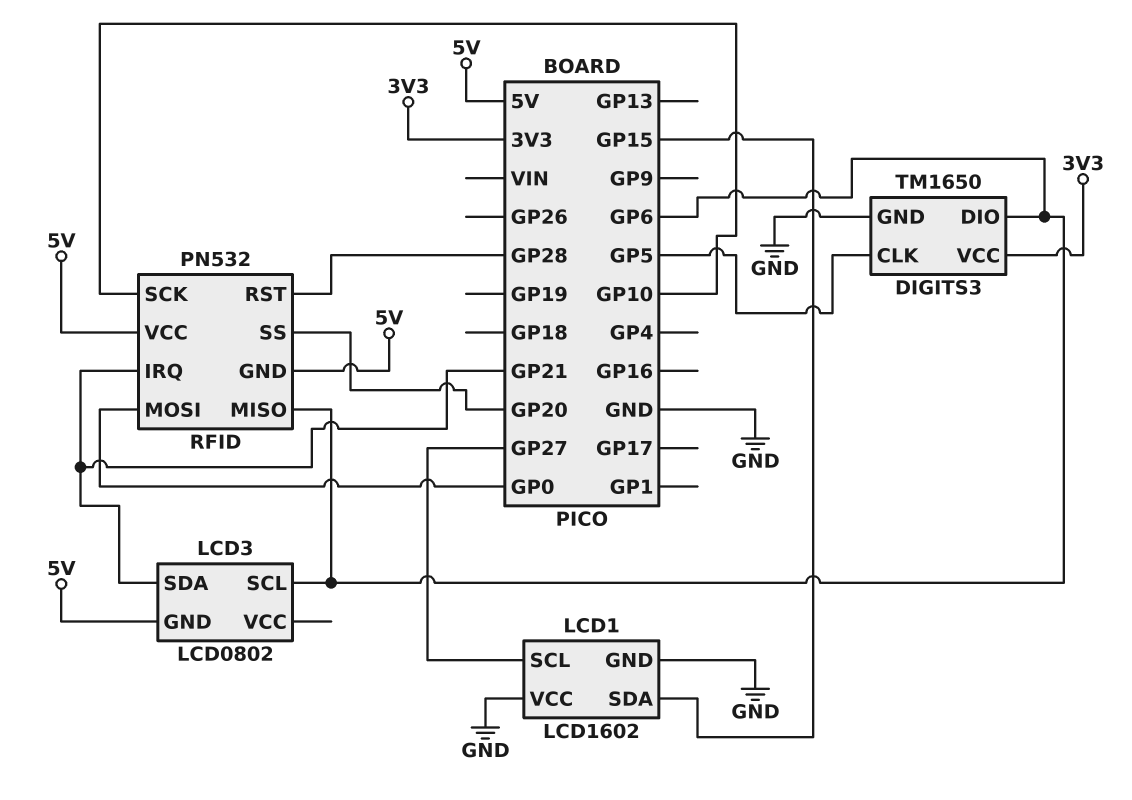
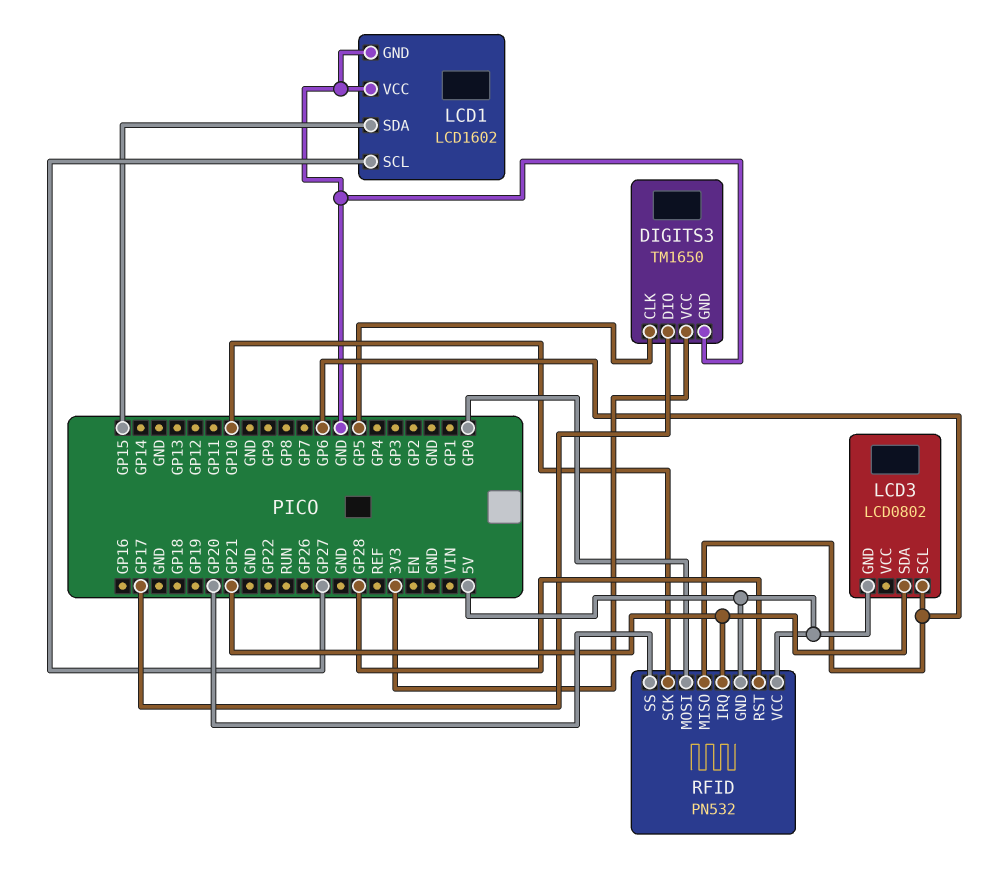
DIGITS3 pin DIO: GP6 -> GP17

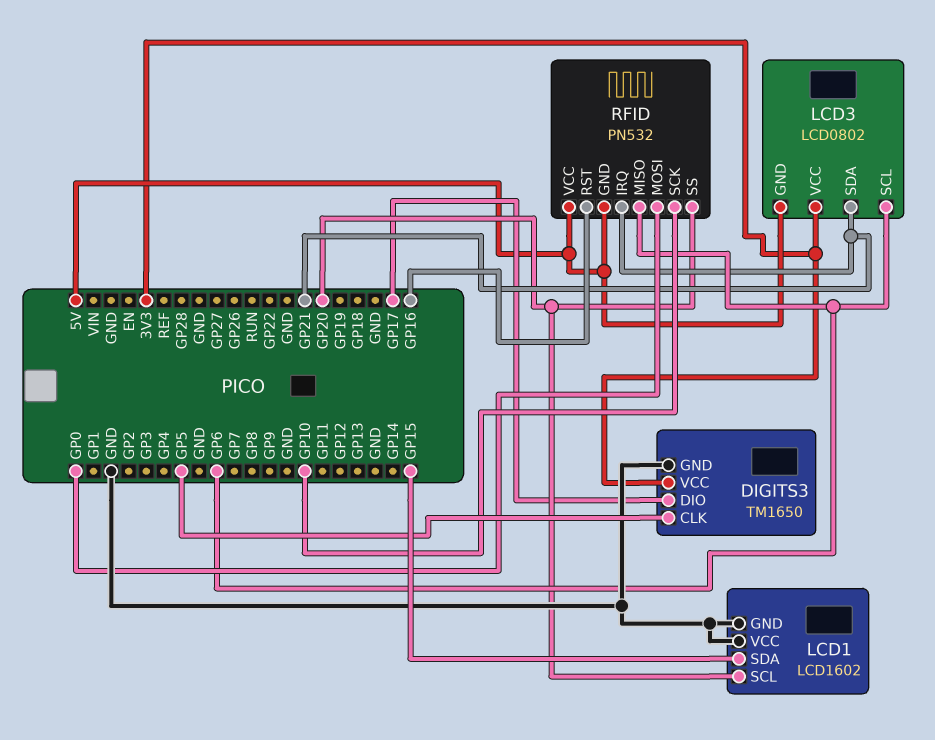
LCD1 pin SCL: GP27 -> GP20
LCD3 pin VCC: none -> 3V3
RFID pin RST: GP28 -> GP16

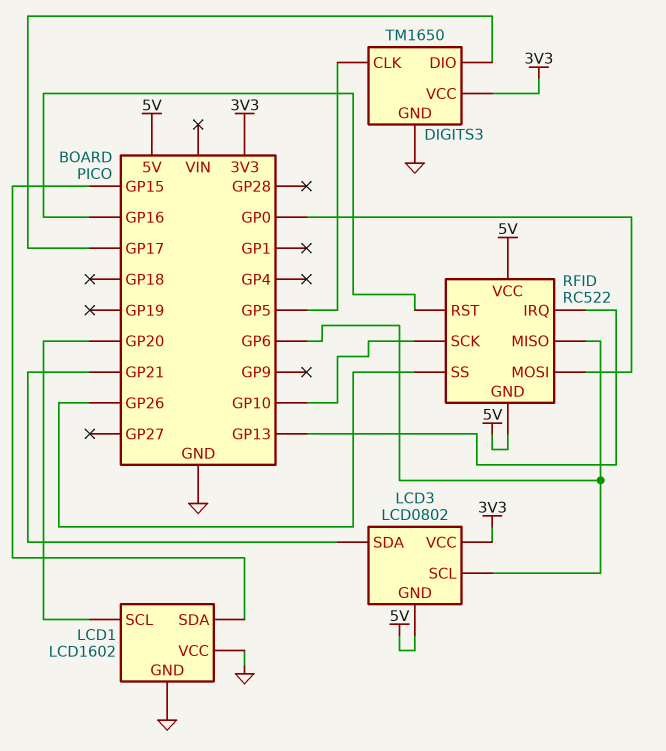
RFID: PN532 -> RC522
RFID pin IRQ: GP21 -> GP13
RFID pin SS: GP20 -> GP26

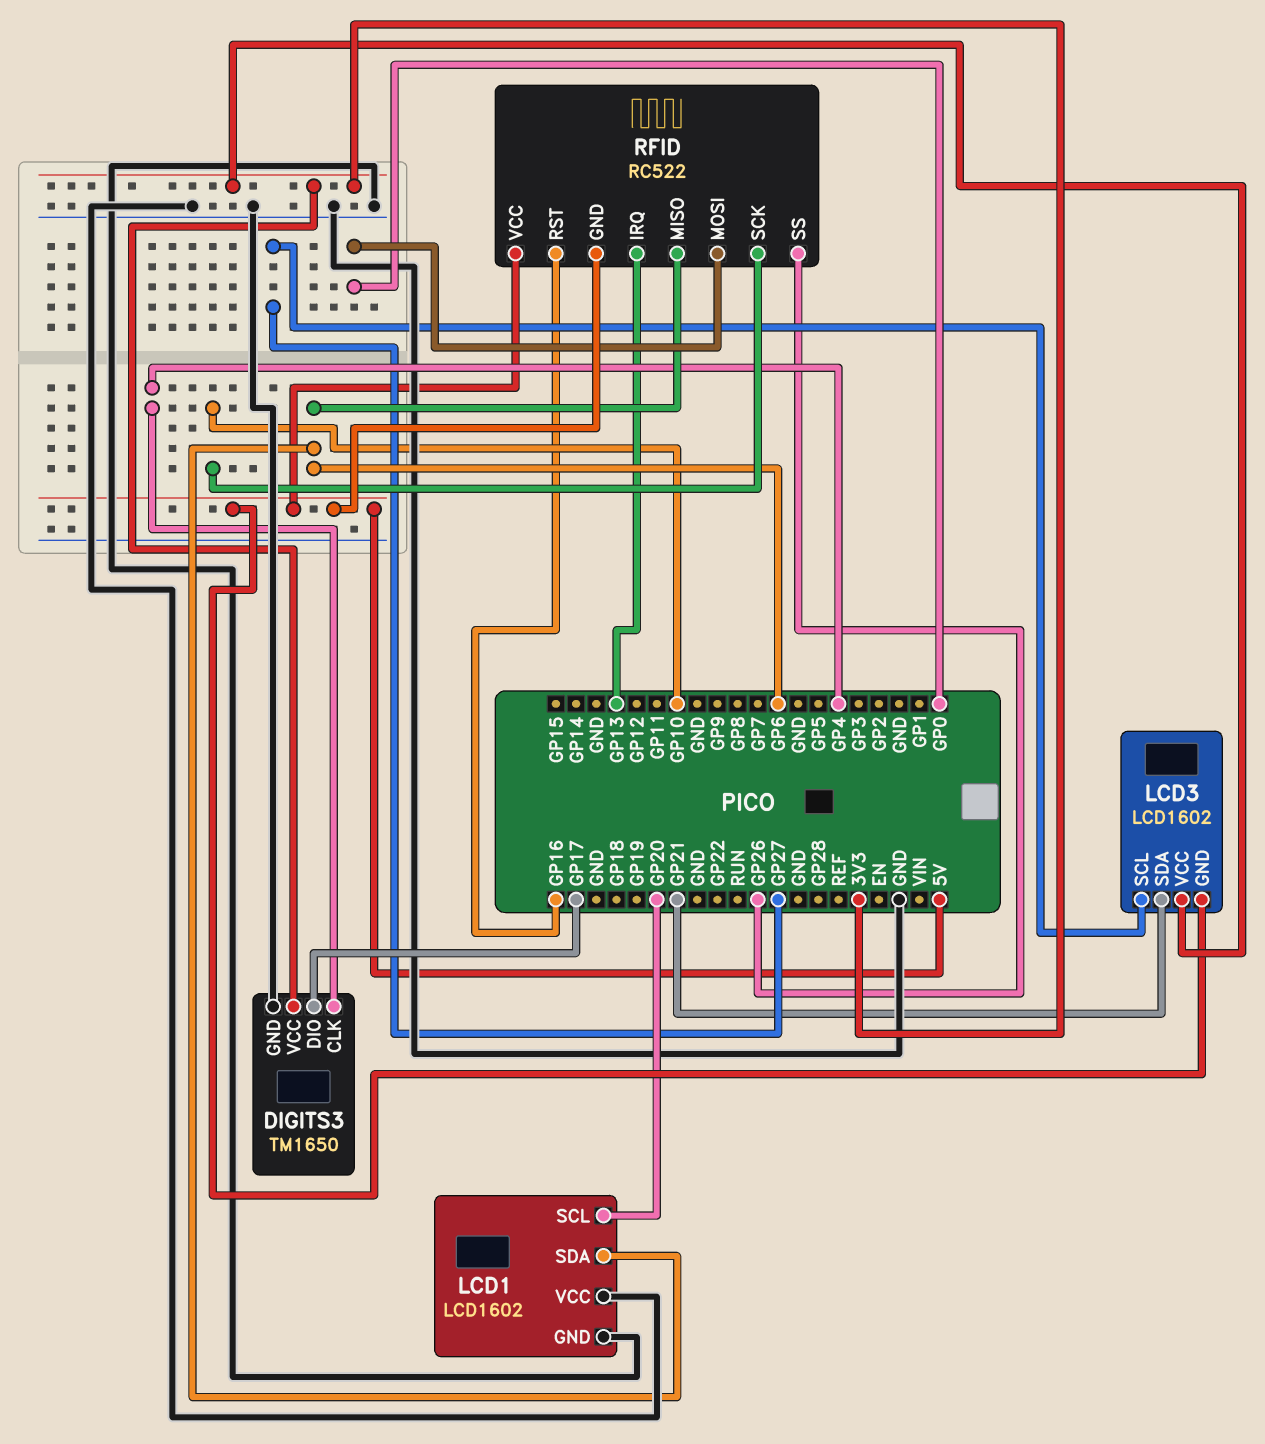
DIGITS3 pin CLK: GP5 -> GP4
LCD1 pin SDA: GP15 -> GP6
LCD3: LCD0802 -> LCD1602
LCD3 pin SCL: GP6 -> GP27

